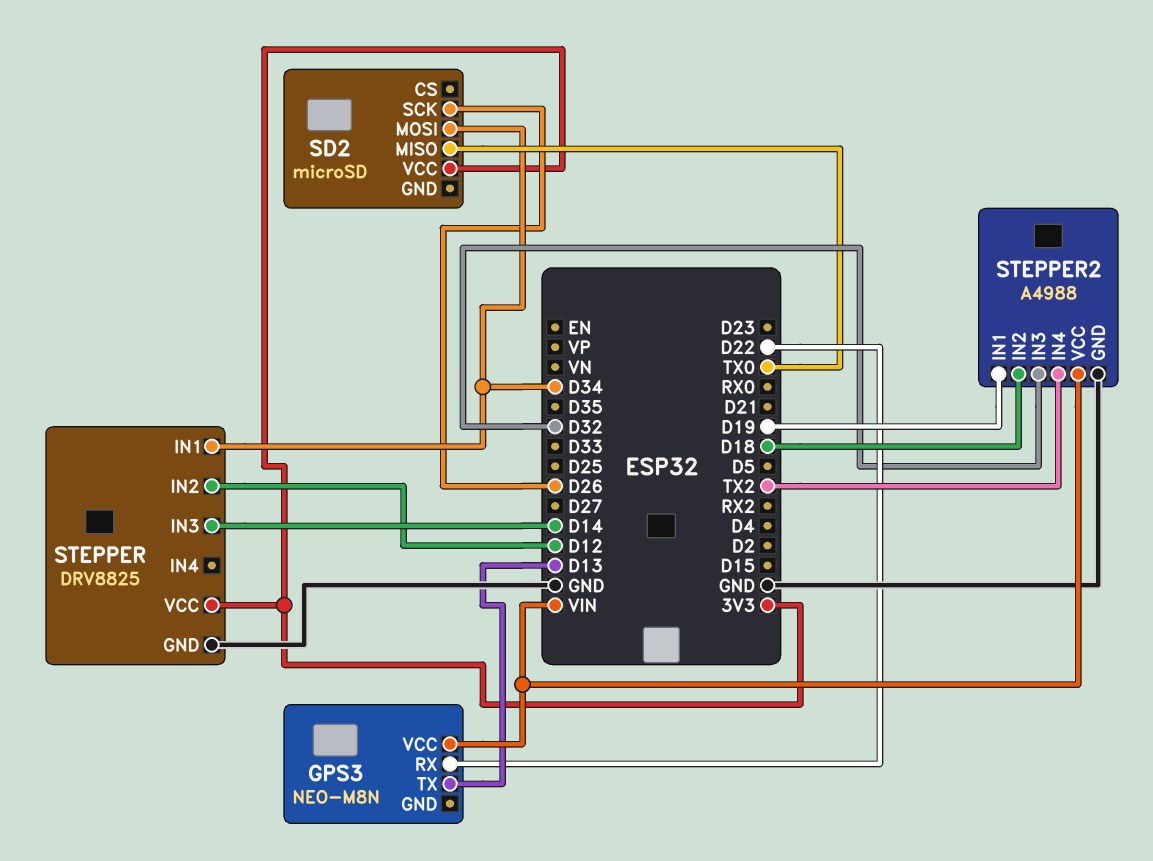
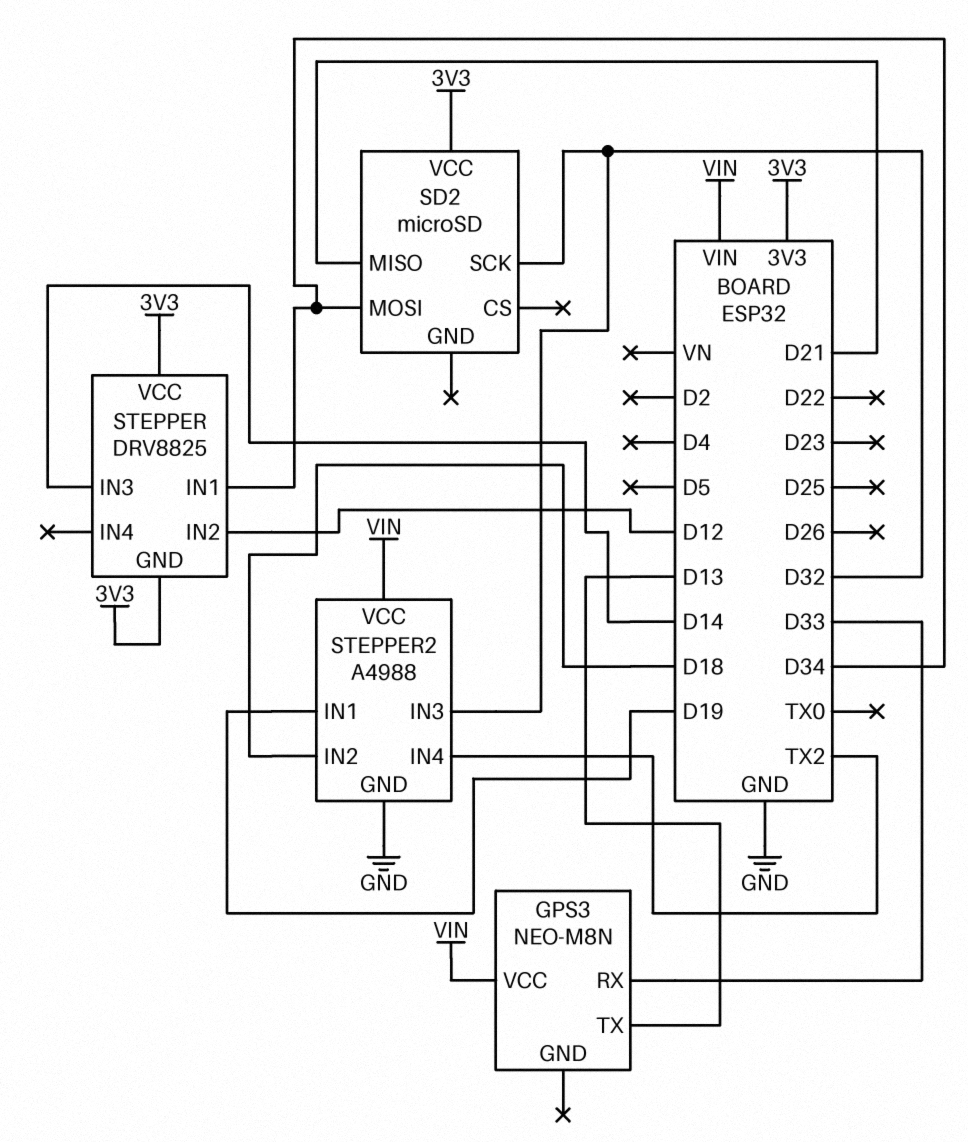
GPS3 pin RX: D22 -> D33
SD2 pin MISO: TX0 -> D21
SD2 pin SCK: D26 -> D32
STEPPER pin GND: GND -> 3V3

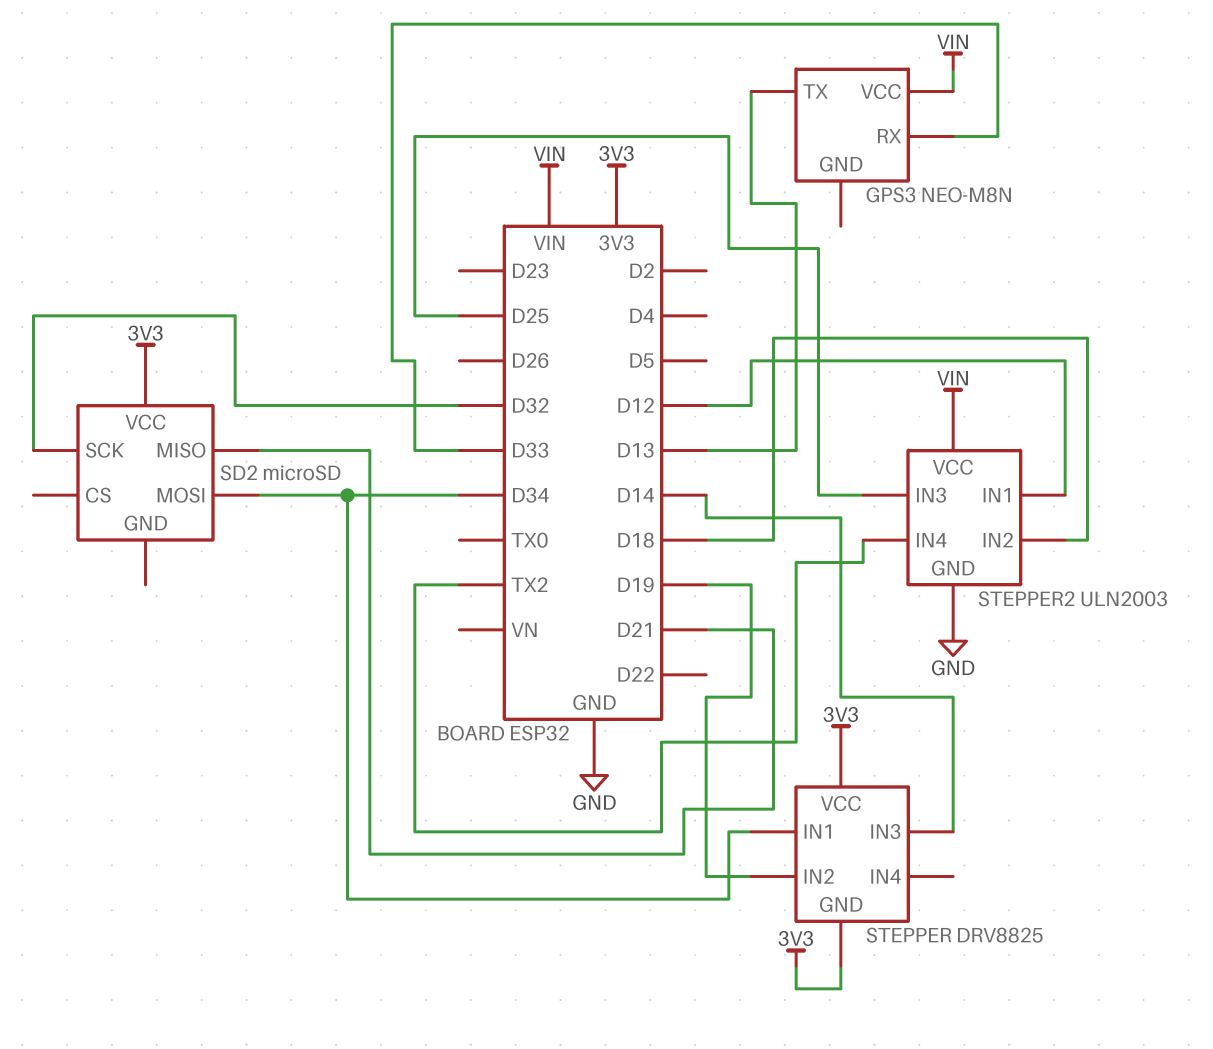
STEPPER pin IN2: D12 -> D19
STEPPER2: A4988 -> ULN2003
STEPPER2 pin IN1: D19 -> D12
STEPPER2 pin IN3: D32 -> D25

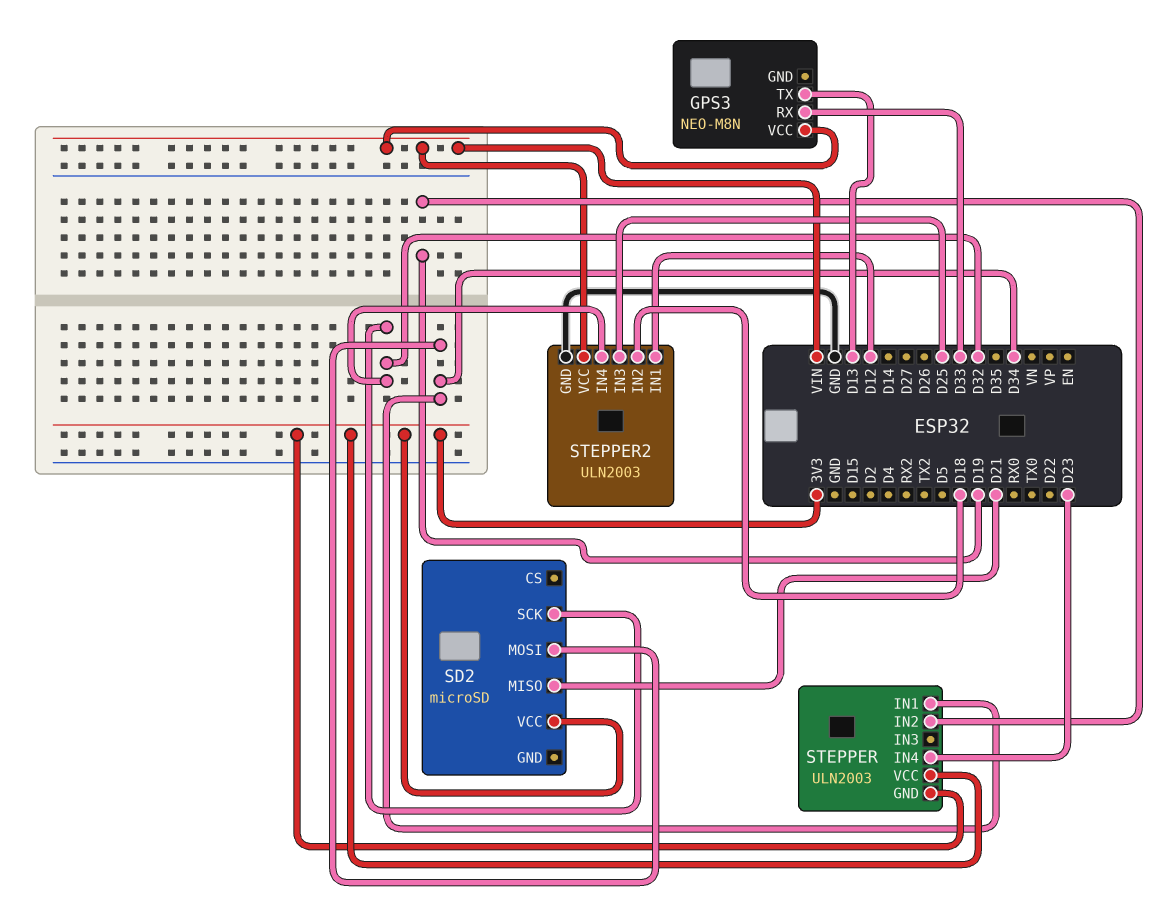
STEPPER: DRV8825 -> ULN2003
STEPPER pin IN3: D14 -> none
STEPPER pin IN4: none -> D23
STEPPER2 pin IN4: TX2 -> D32

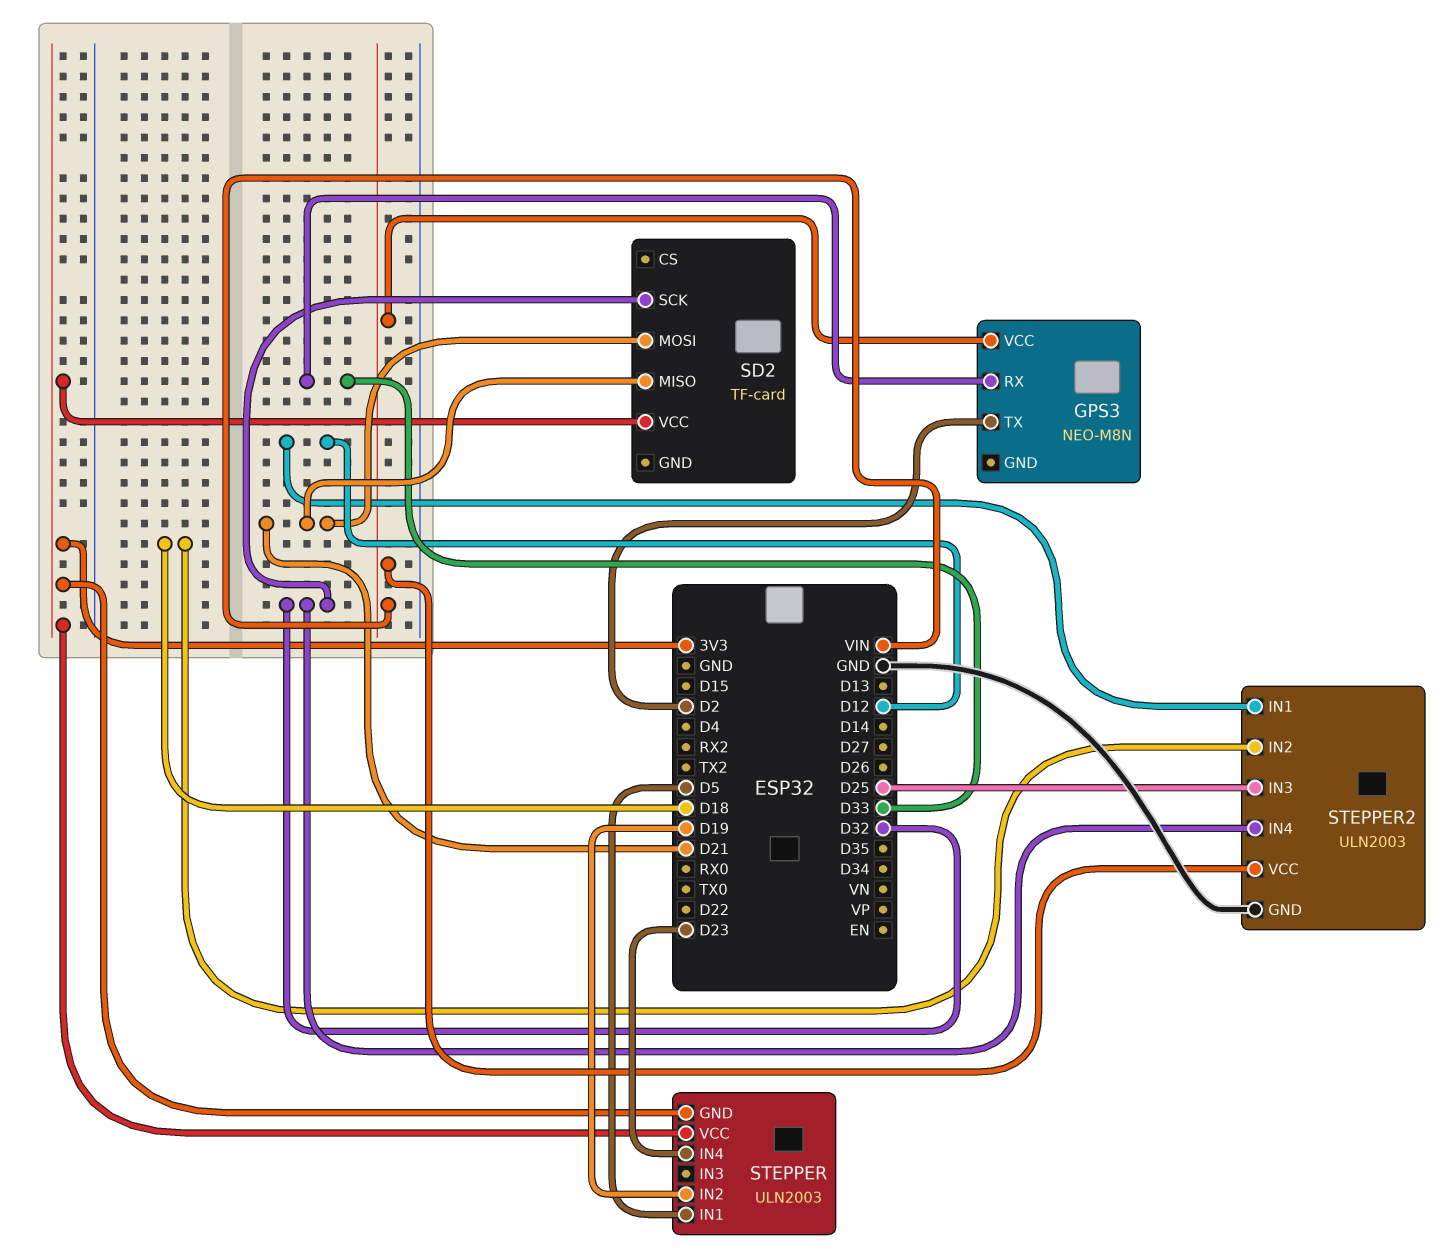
GPS3 pin TX: D13 -> D2
SD2: microSD -> TF-card
SD2 pin MOSI: D34 -> D21
STEPPER pin IN1: D34 -> D5

